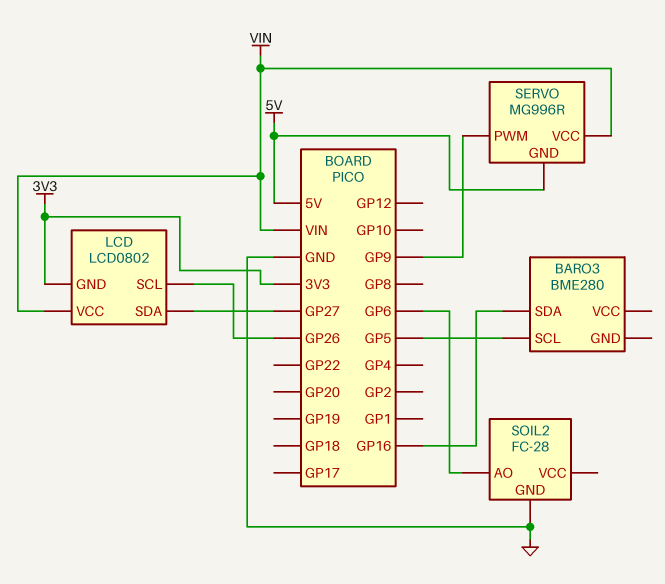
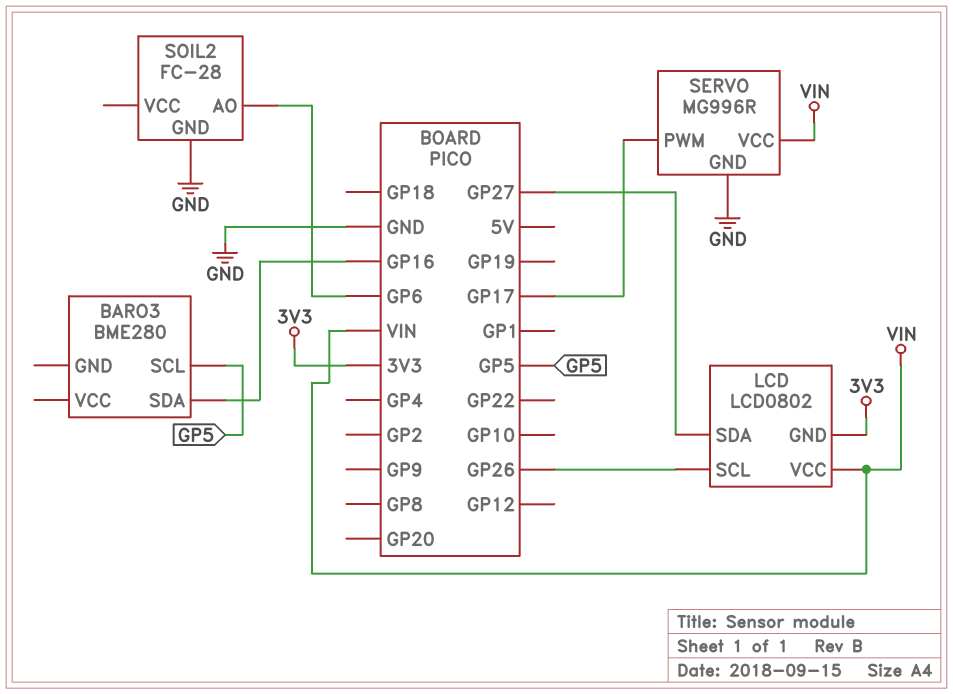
SERVO pin GND: 5V -> GND
SERVO pin PWM: GP9 -> GP17

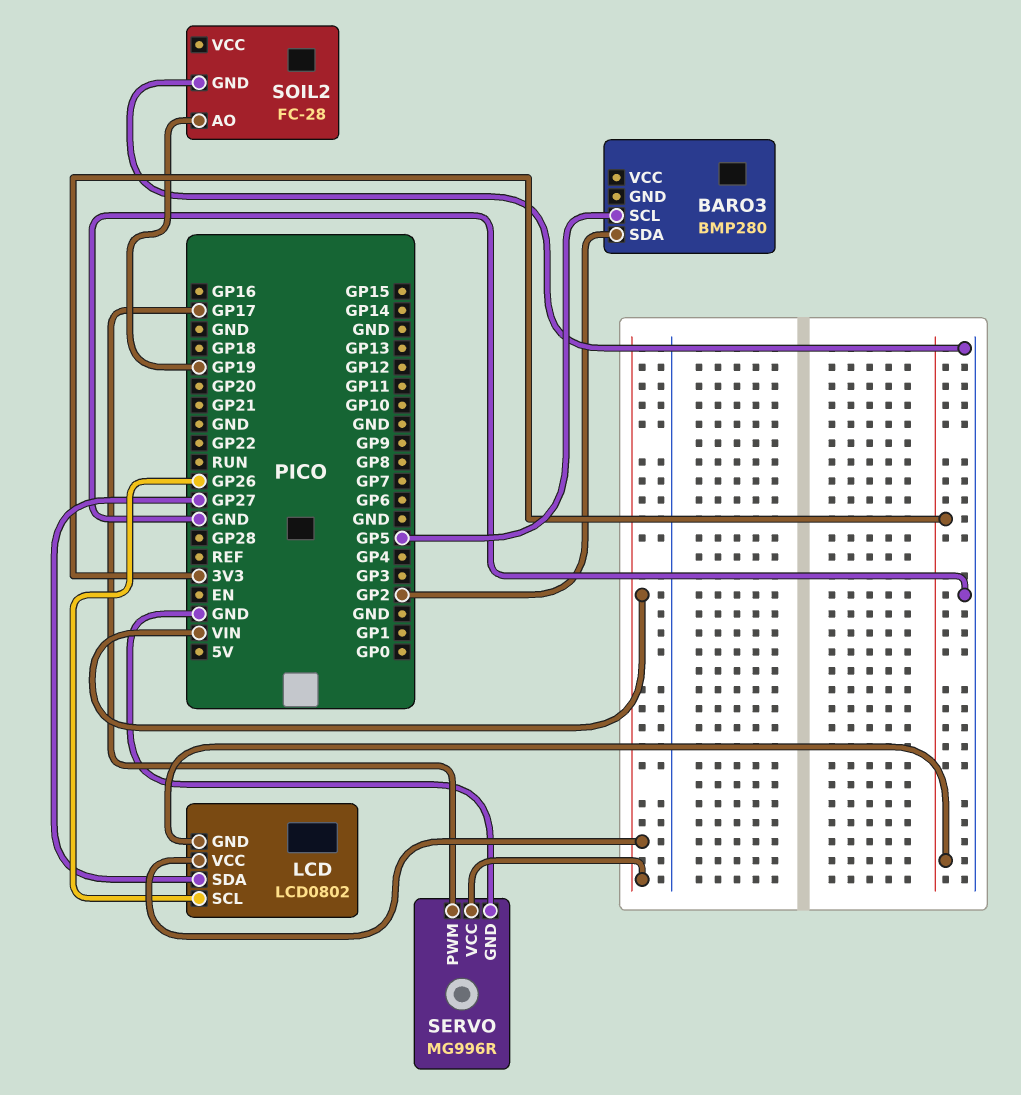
BARO3: BME280 -> BMP280
BARO3 pin SDA: GP16 -> GP2
SOIL2 pin AO: GP6 -> GP19

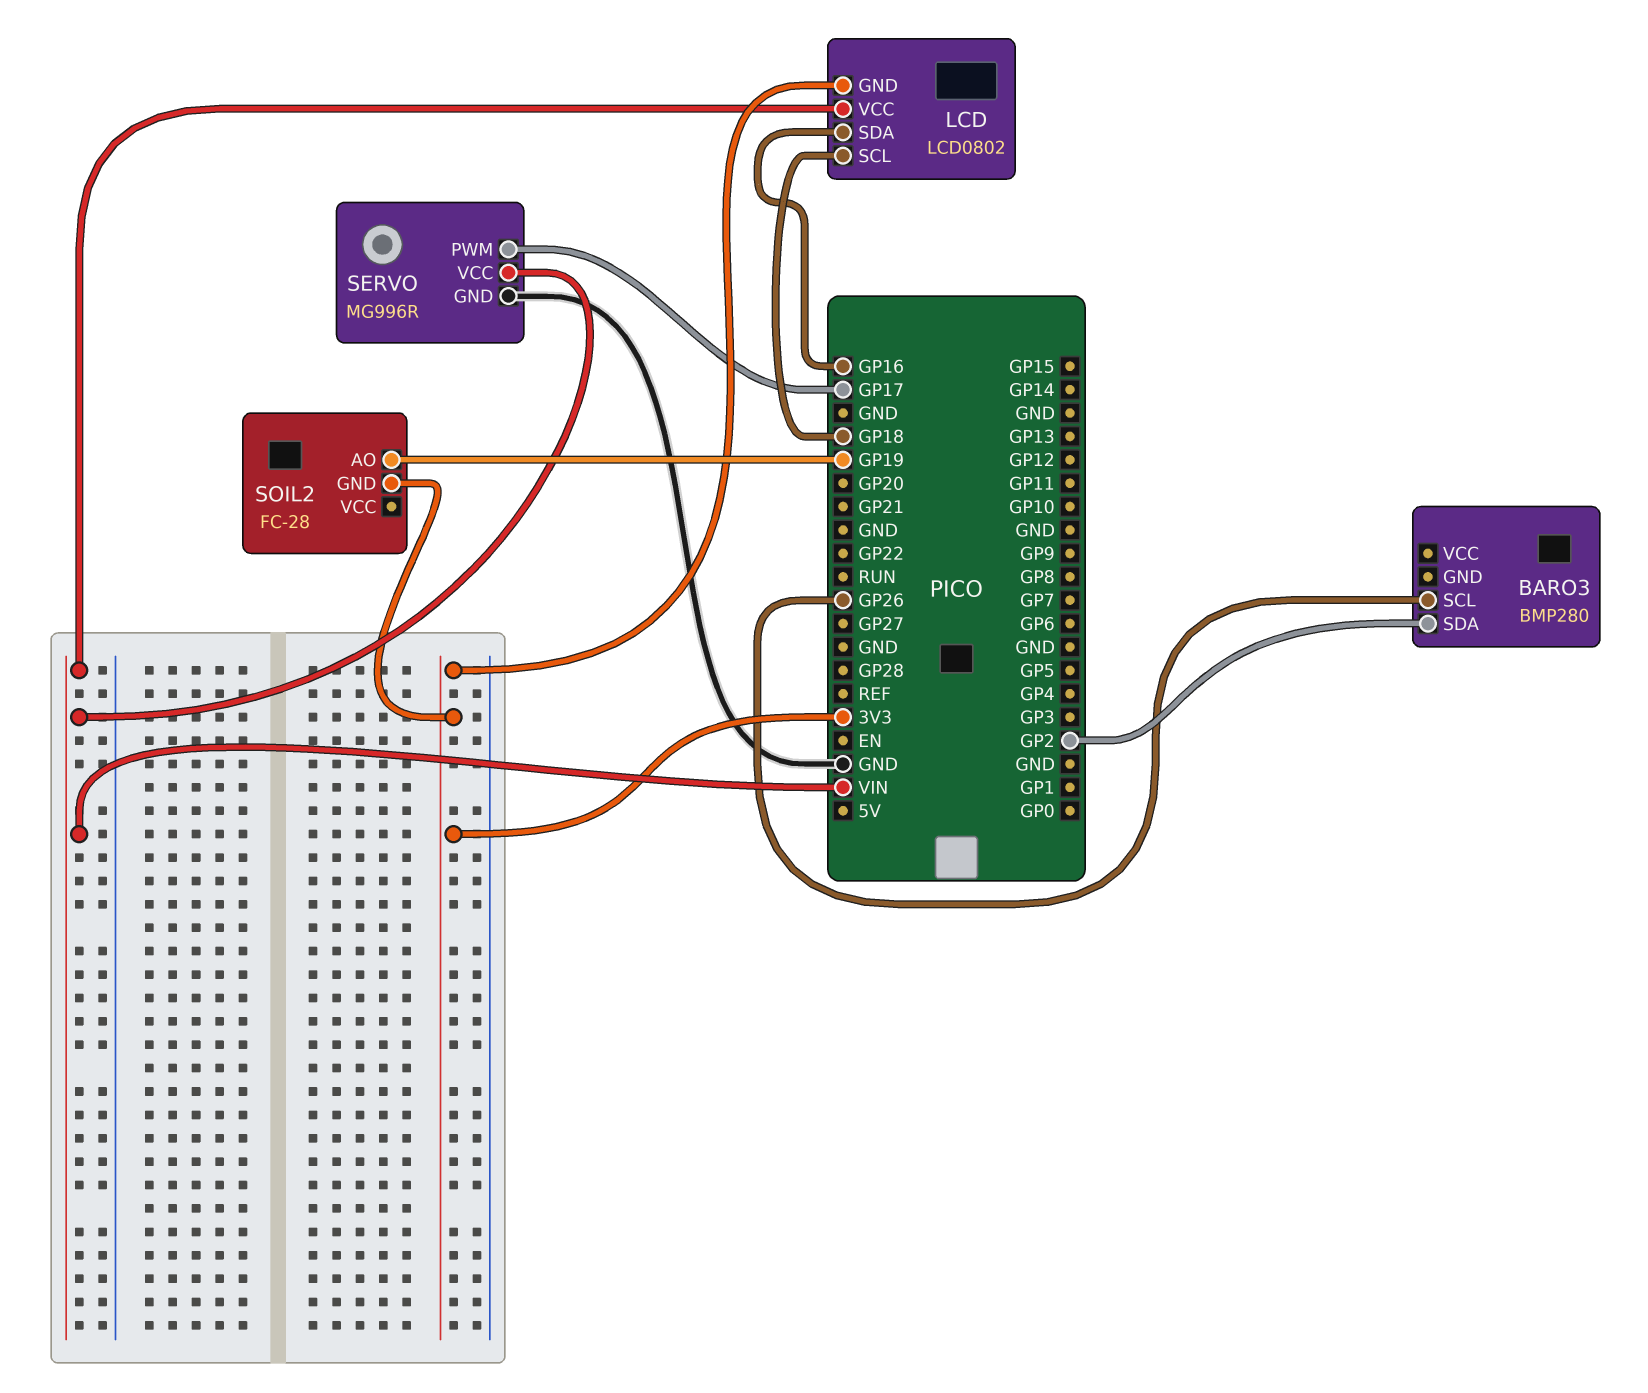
BARO3 pin SCL: GP5 -> GP26
LCD pin SCL: GP26 -> GP18
LCD pin SDA: GP27 -> GP16
SOIL2 pin GND: GND -> 3V3

